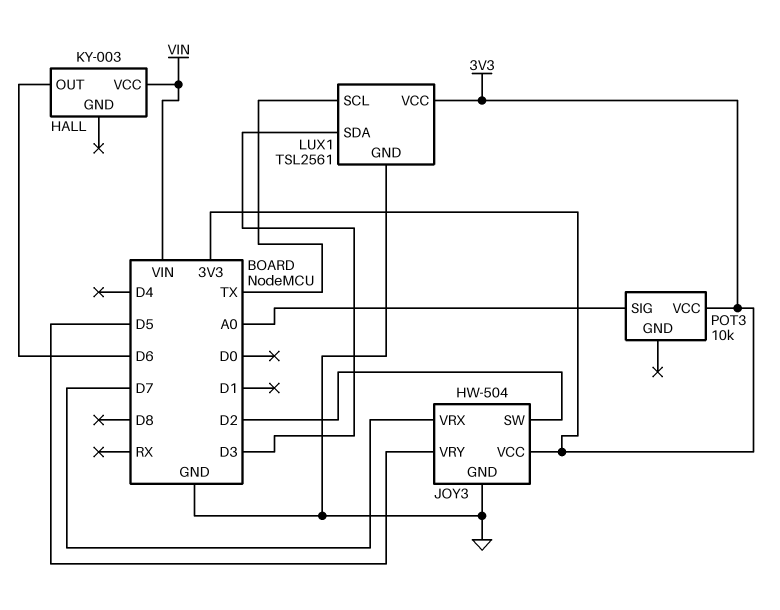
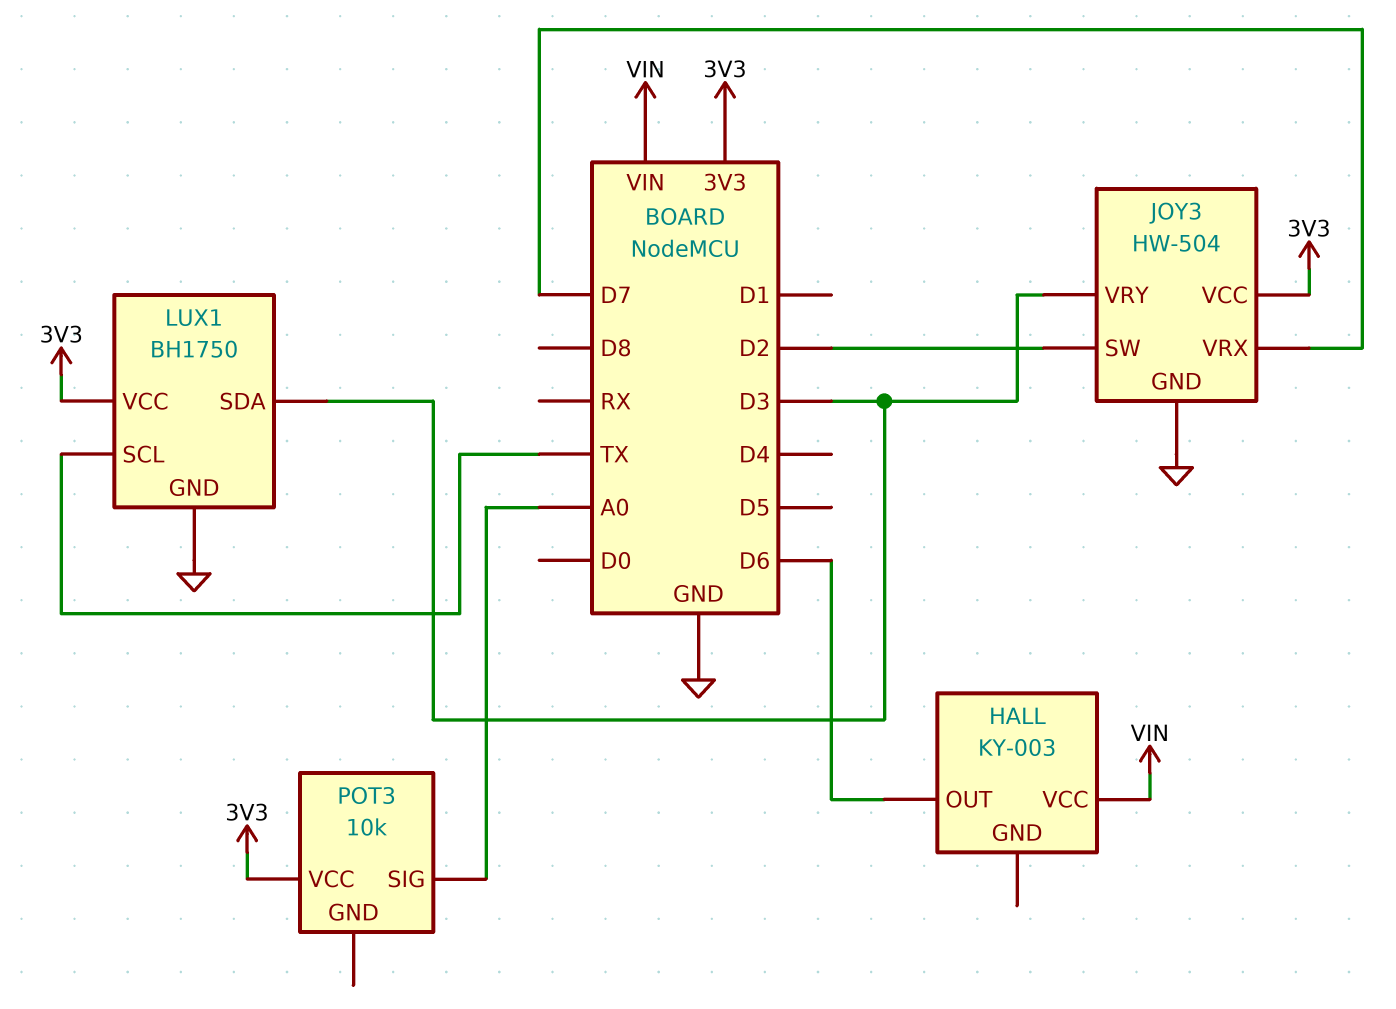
JOY3 pin VRY: D5 -> D3
LUX1: TSL2561 -> BH1750

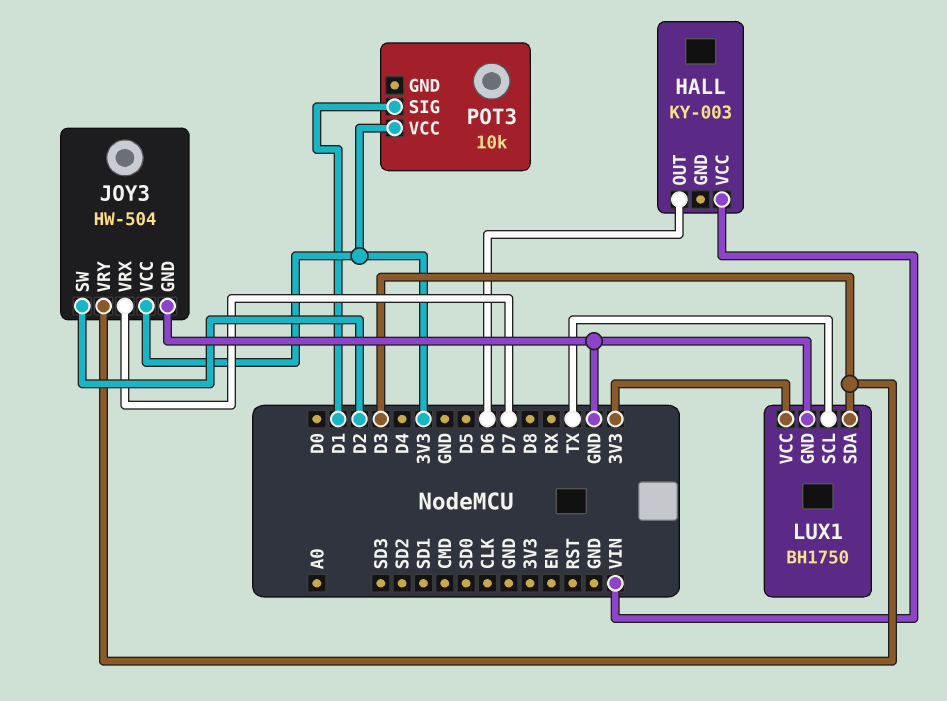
POT3 pin SIG: A0 -> D1

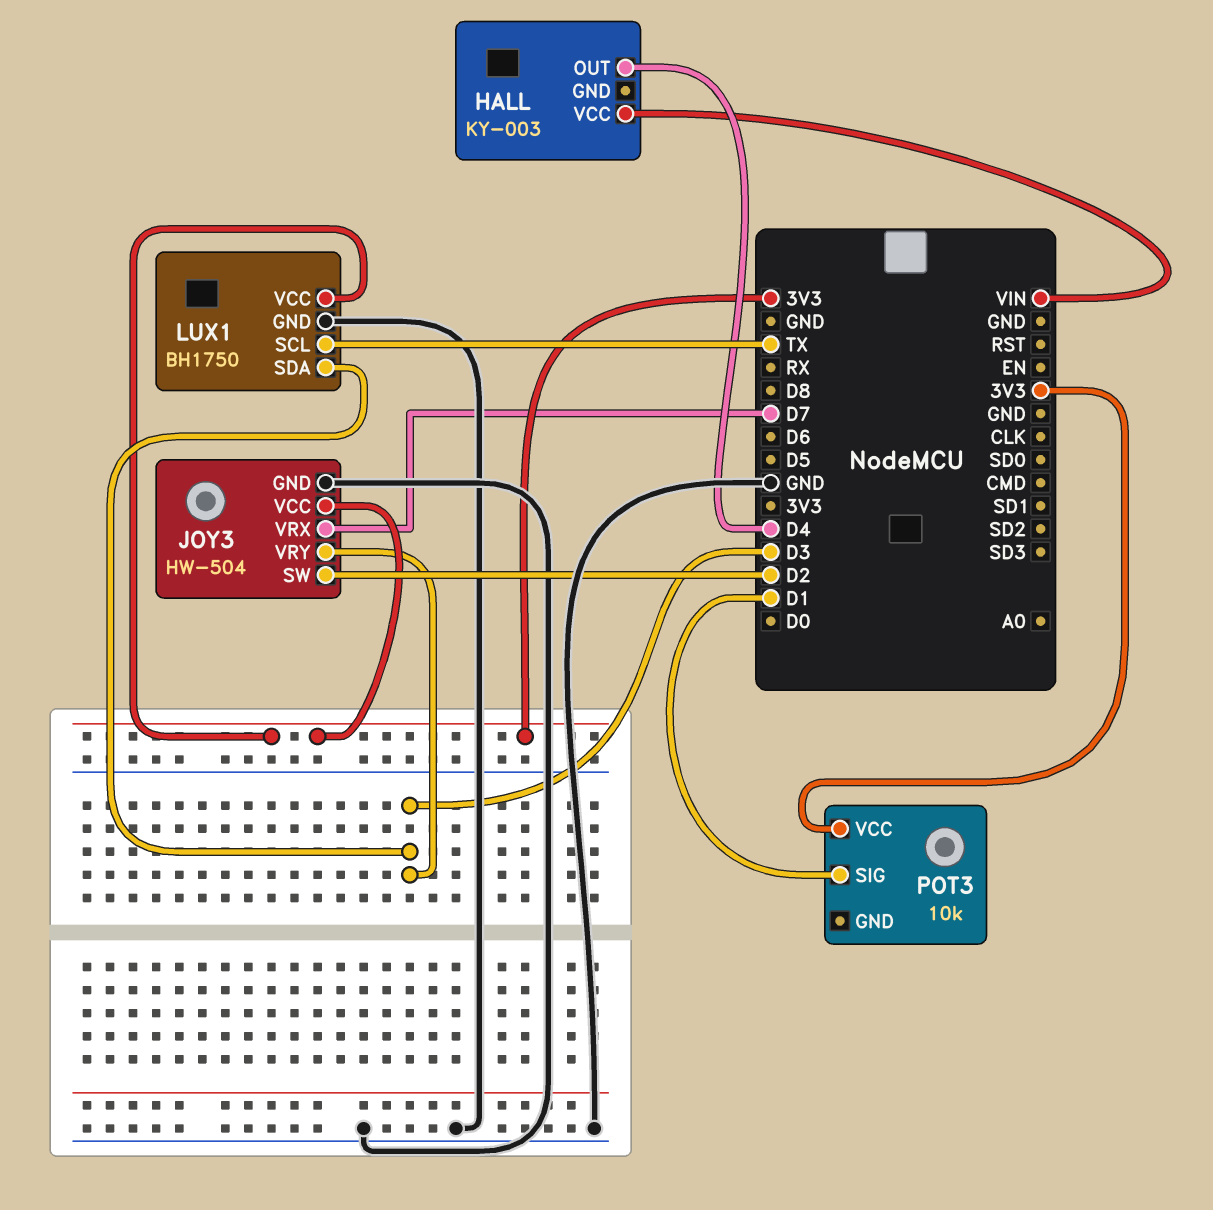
HALL pin OUT: D6 -> D4

